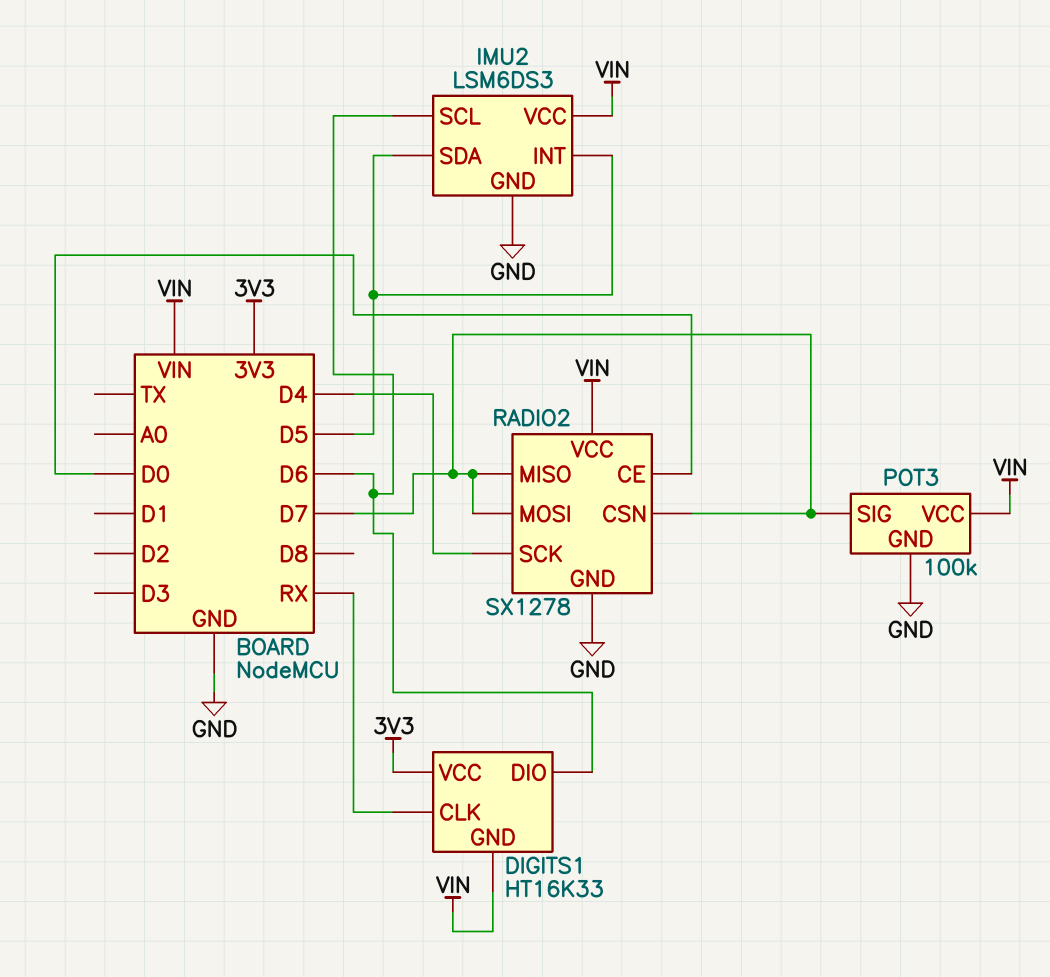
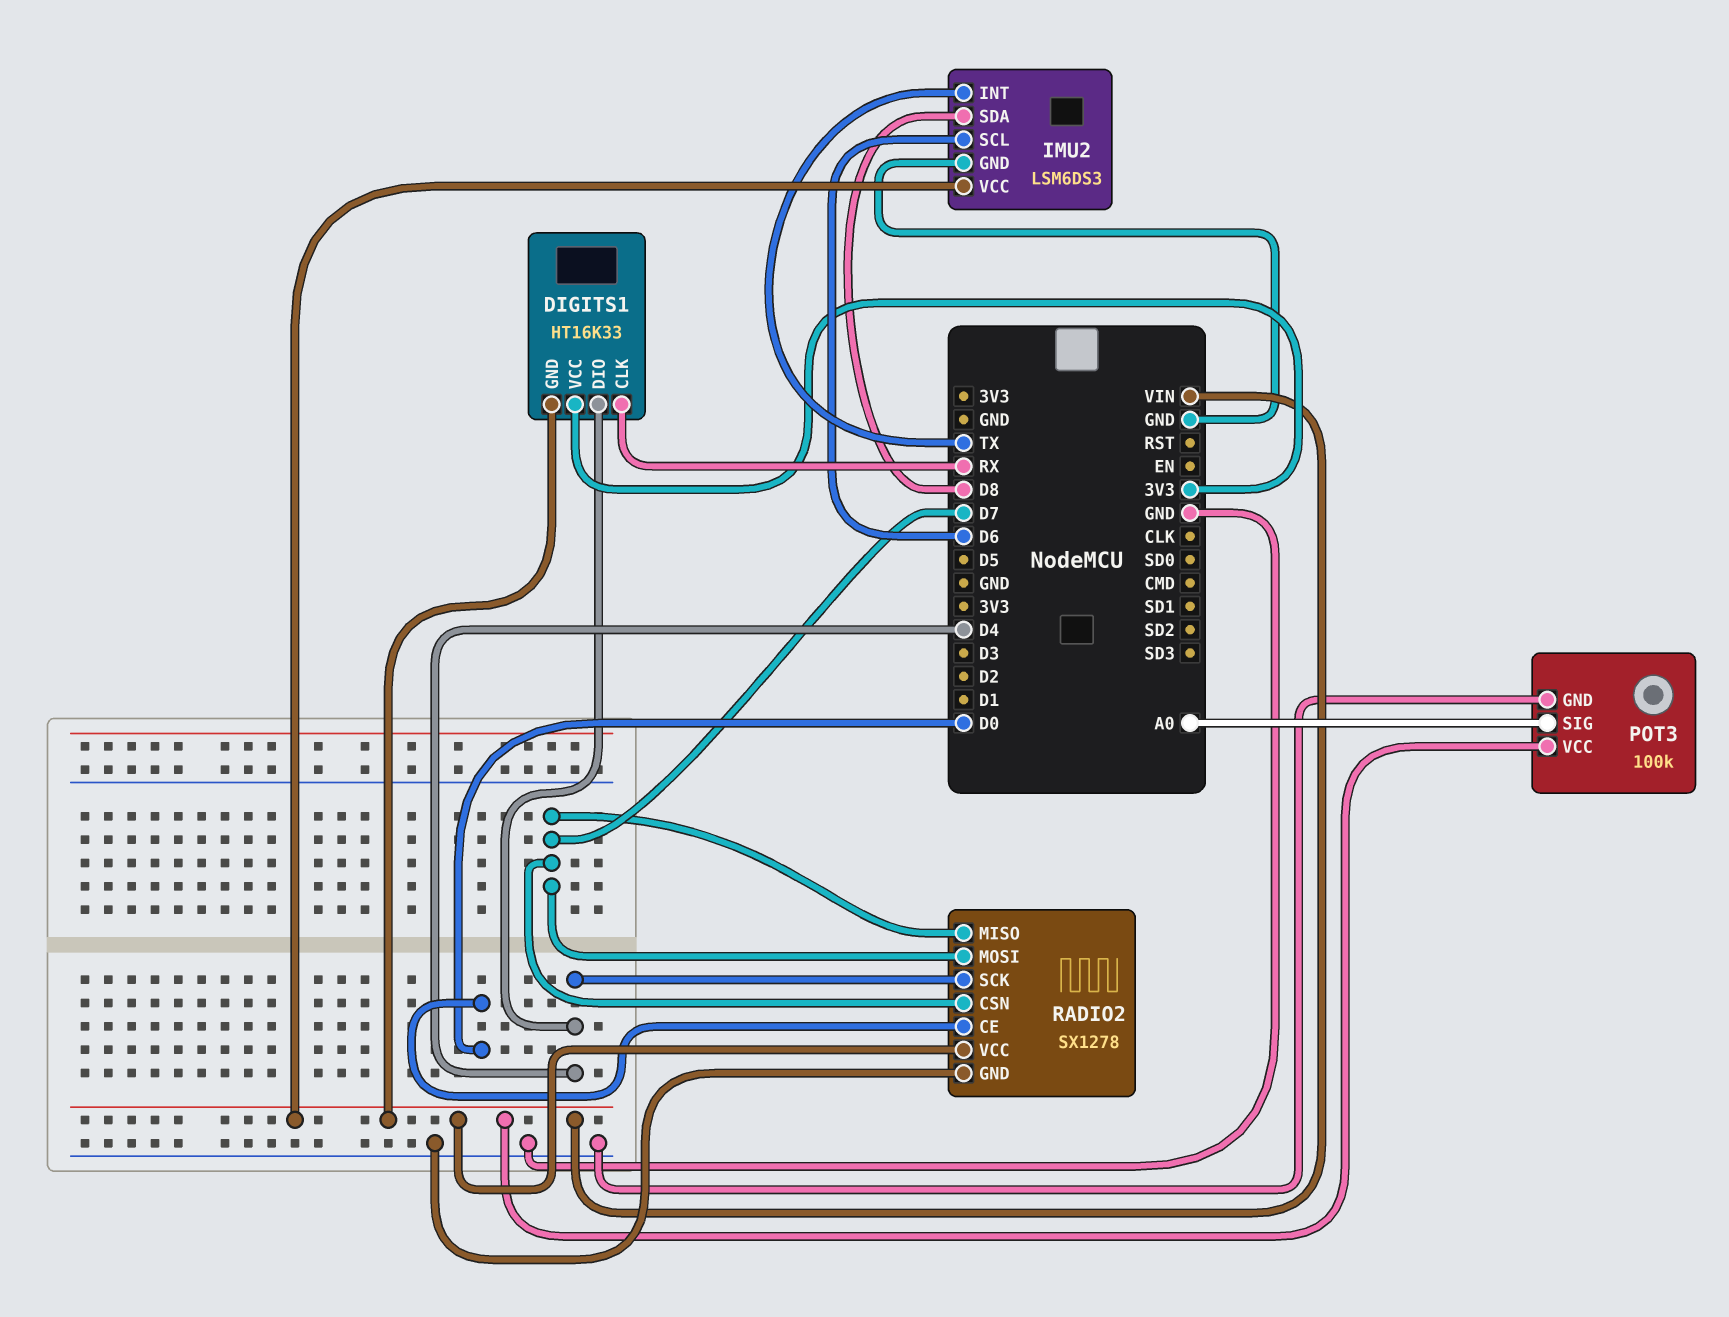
DIGITS1 pin DIO: D6 -> D4
IMU2 pin INT: D5 -> TX
IMU2 pin SDA: D5 -> D8
POT3 pin SIG: D7 -> A0

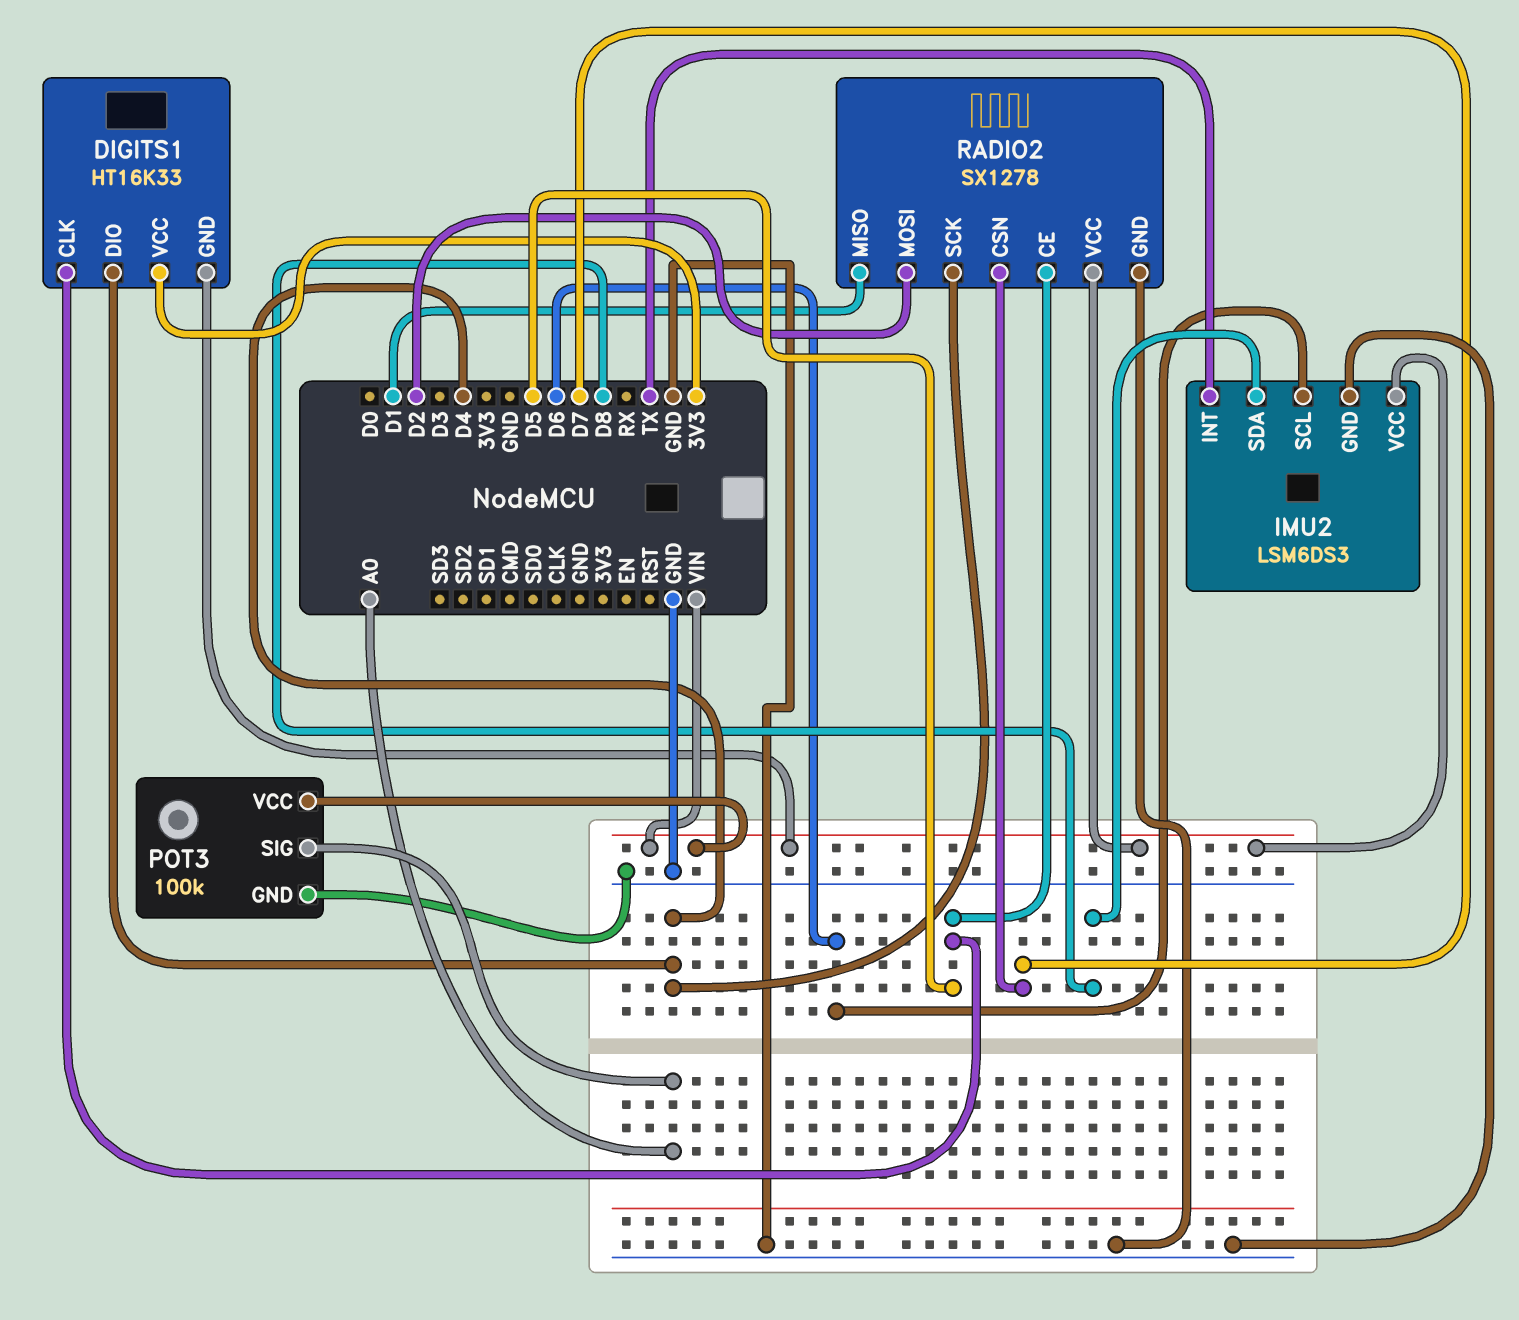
DIGITS1 pin CLK: RX -> D5
RADIO2 pin CE: D0 -> D5
RADIO2 pin MISO: D7 -> D1
RADIO2 pin MOSI: D7 -> D2

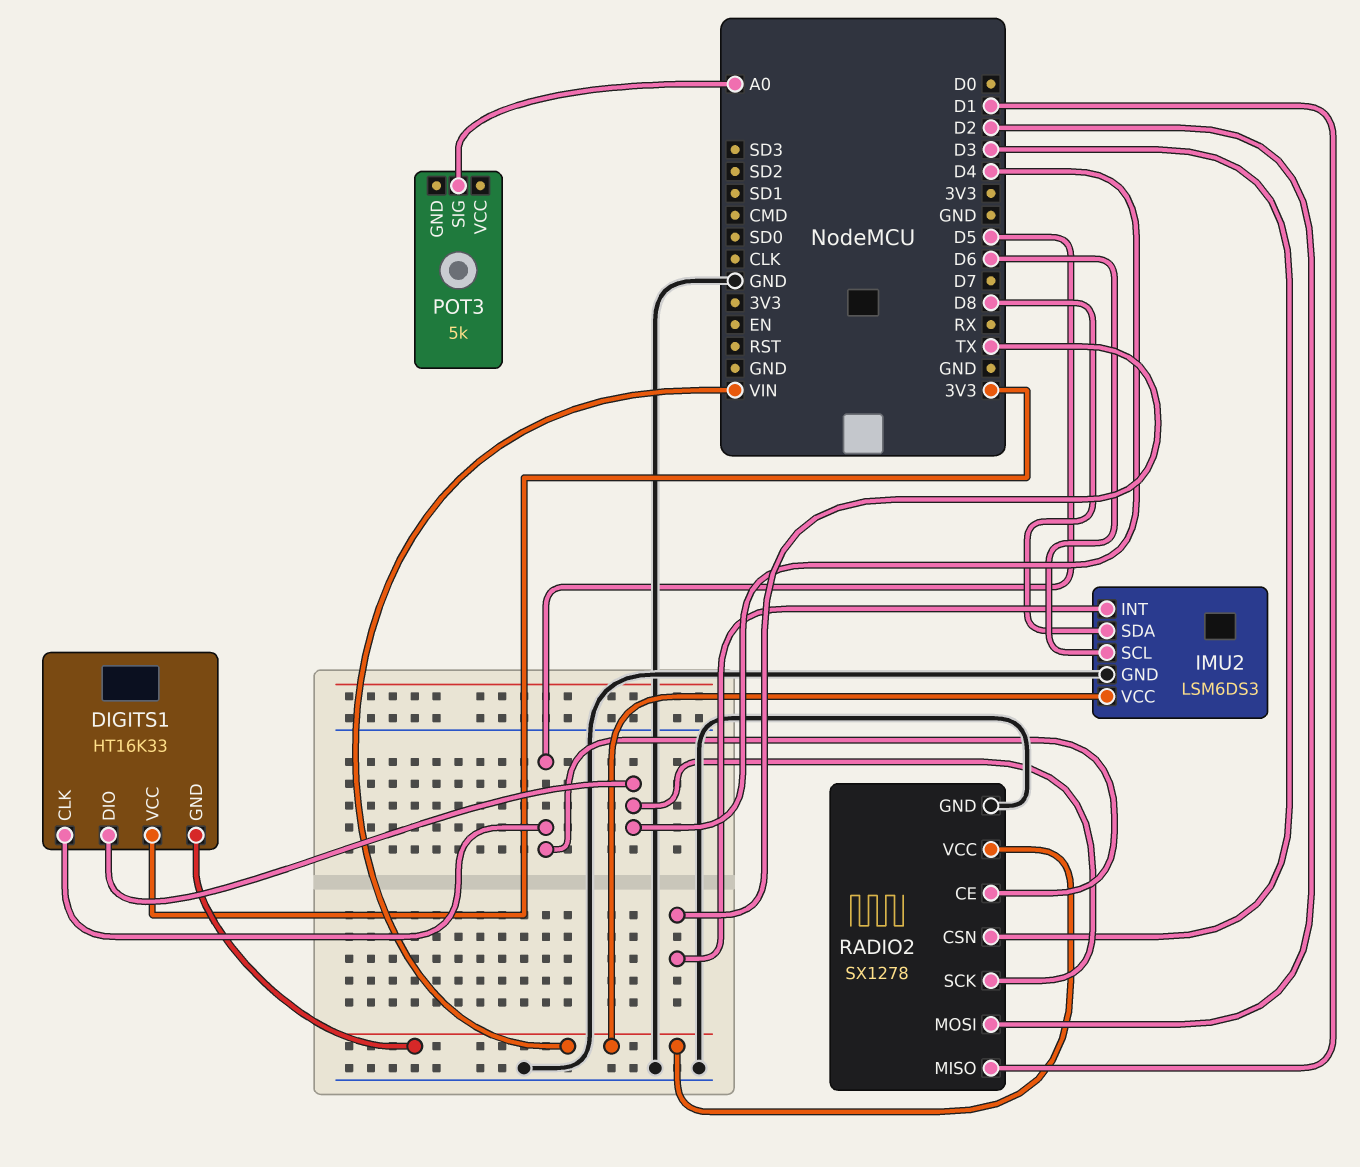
POT3: 100k -> 5k
POT3 pin GND: GND -> none
POT3 pin VCC: VIN -> none
RADIO2 pin CSN: D7 -> D3

